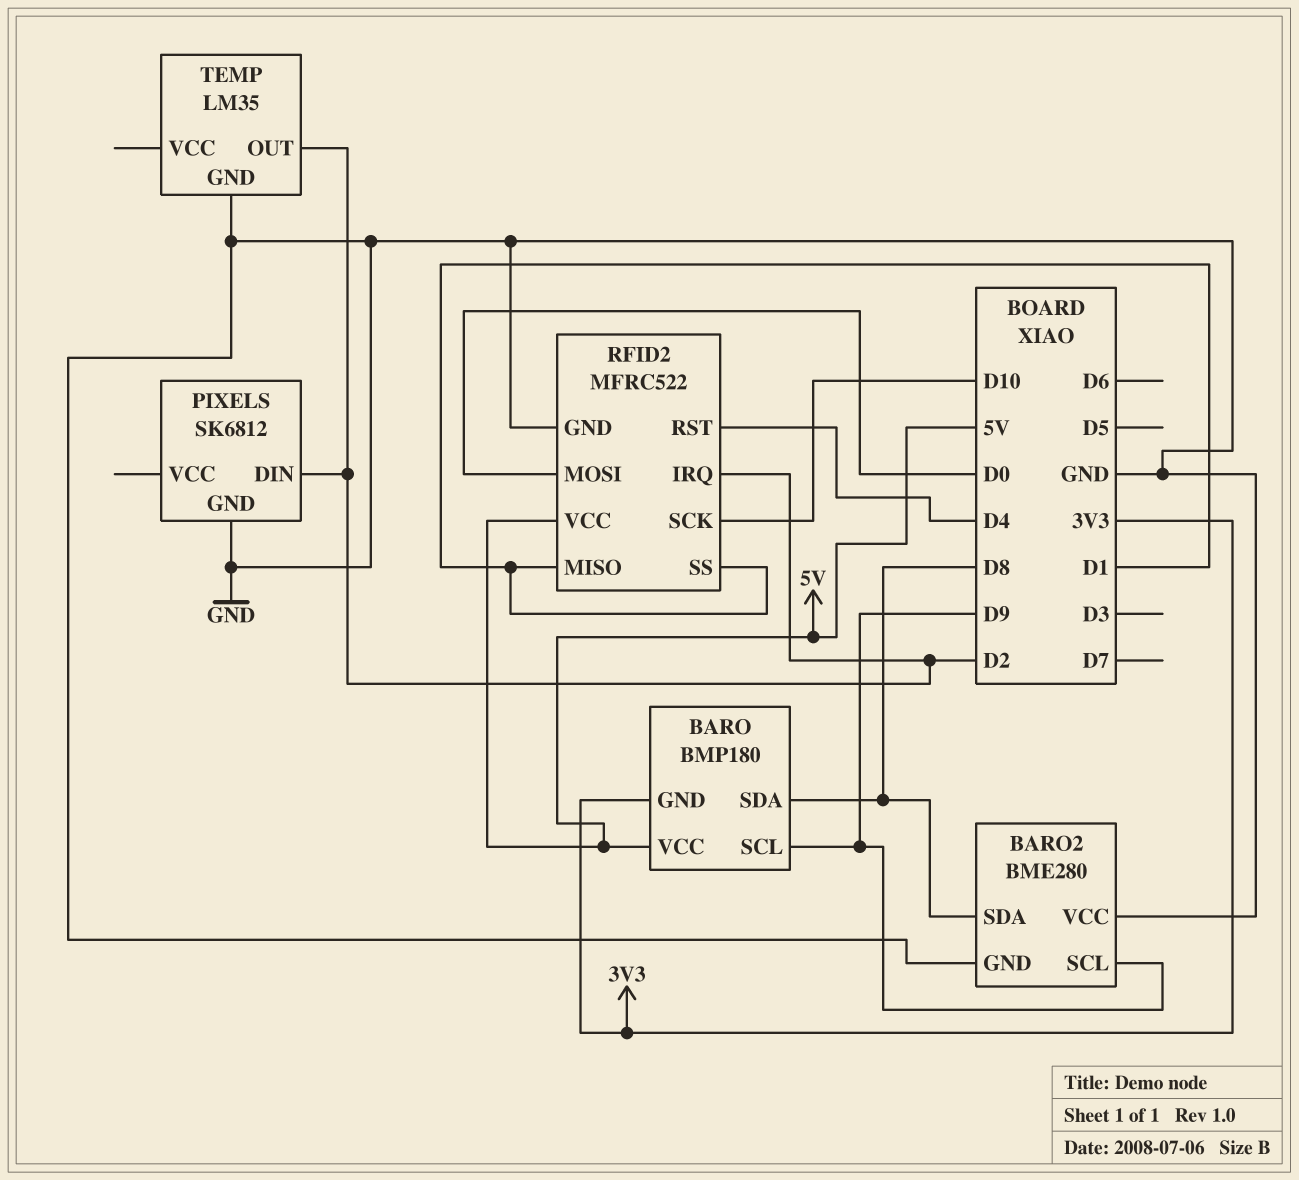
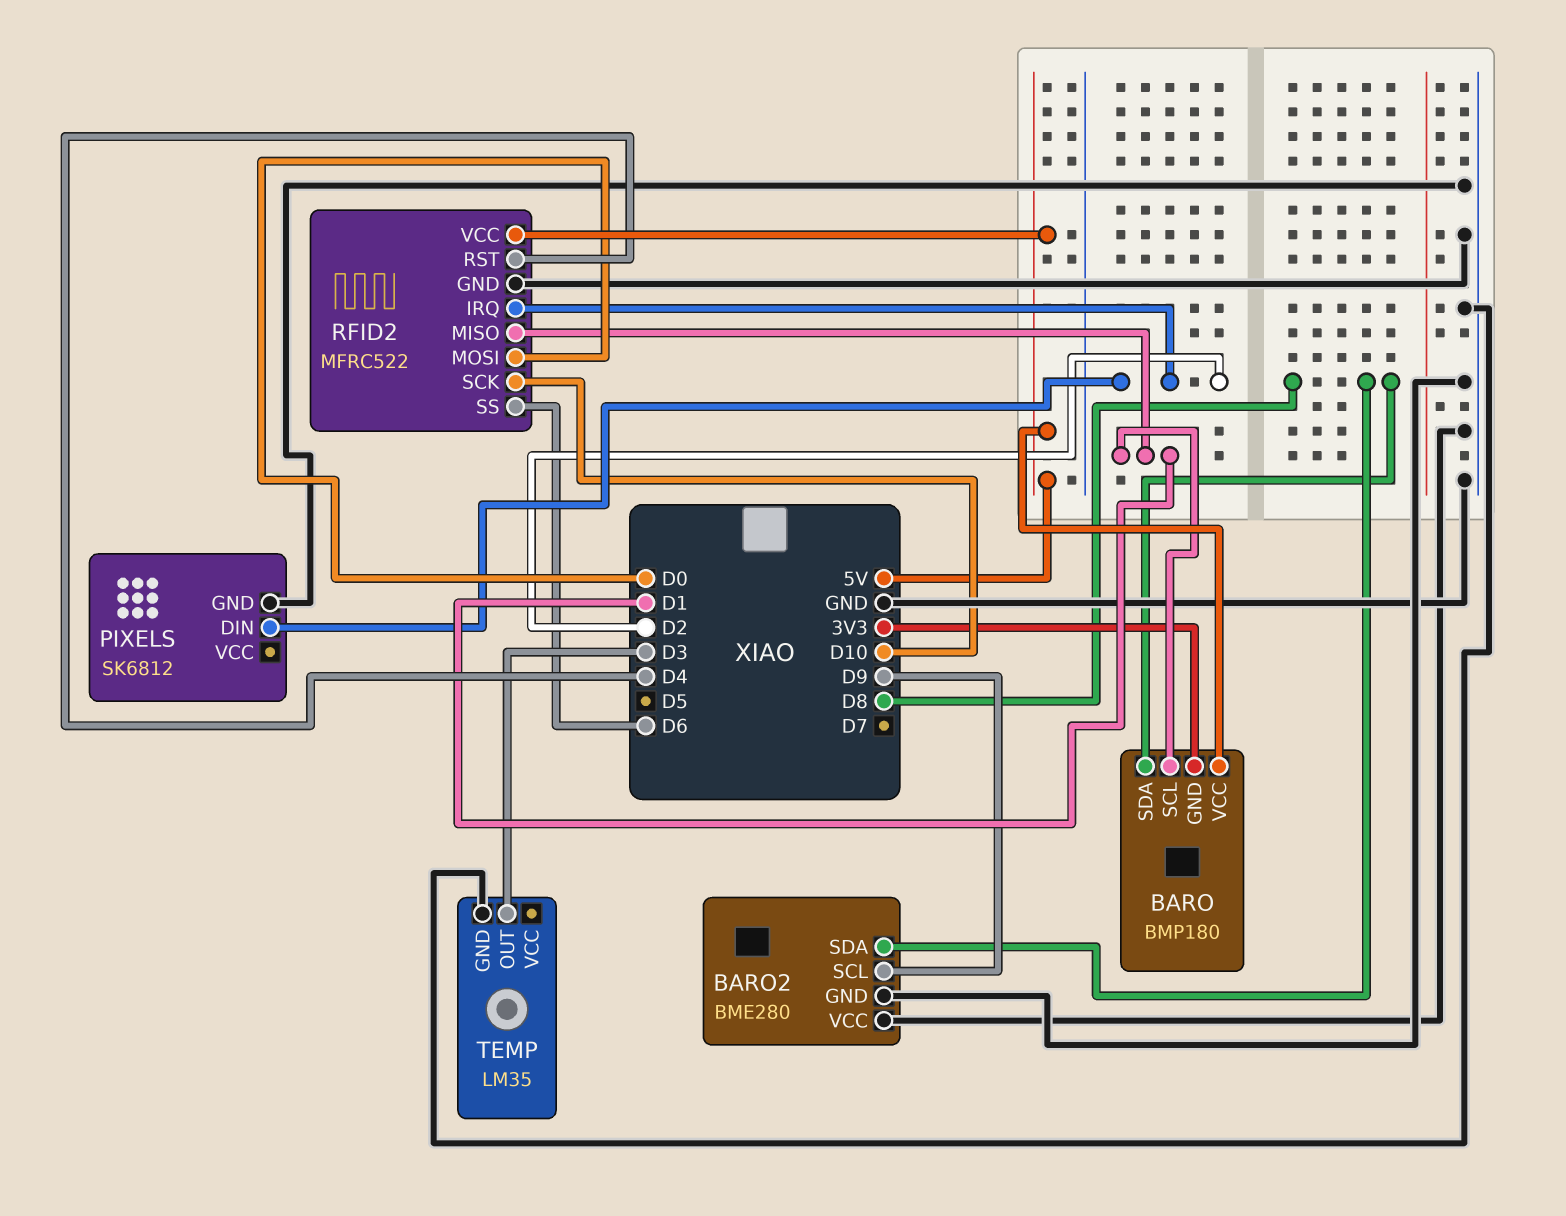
BARO pin SCL: D9 -> D1
RFID2 pin SS: D1 -> D6
TEMP pin OUT: D2 -> D3

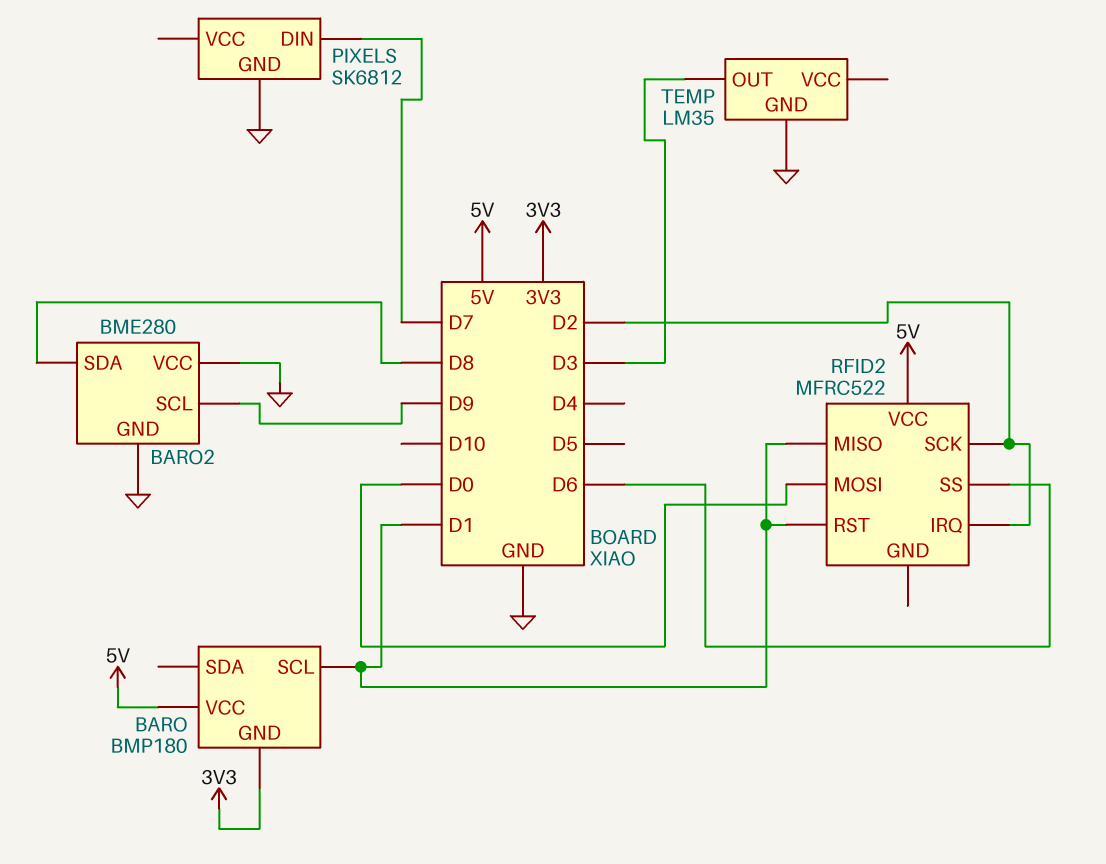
BARO pin SDA: D8 -> none
PIXELS pin DIN: D2 -> D7
RFID2 pin GND: GND -> none
RFID2 pin RST: D4 -> D1
RFID2 pin SCK: D10 -> D2

